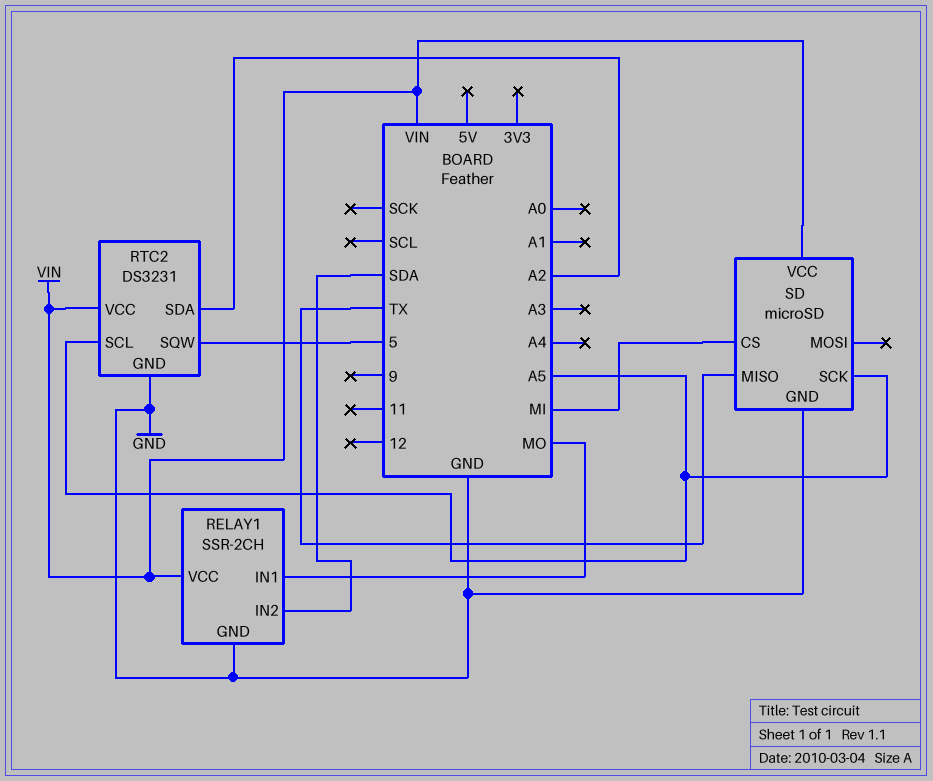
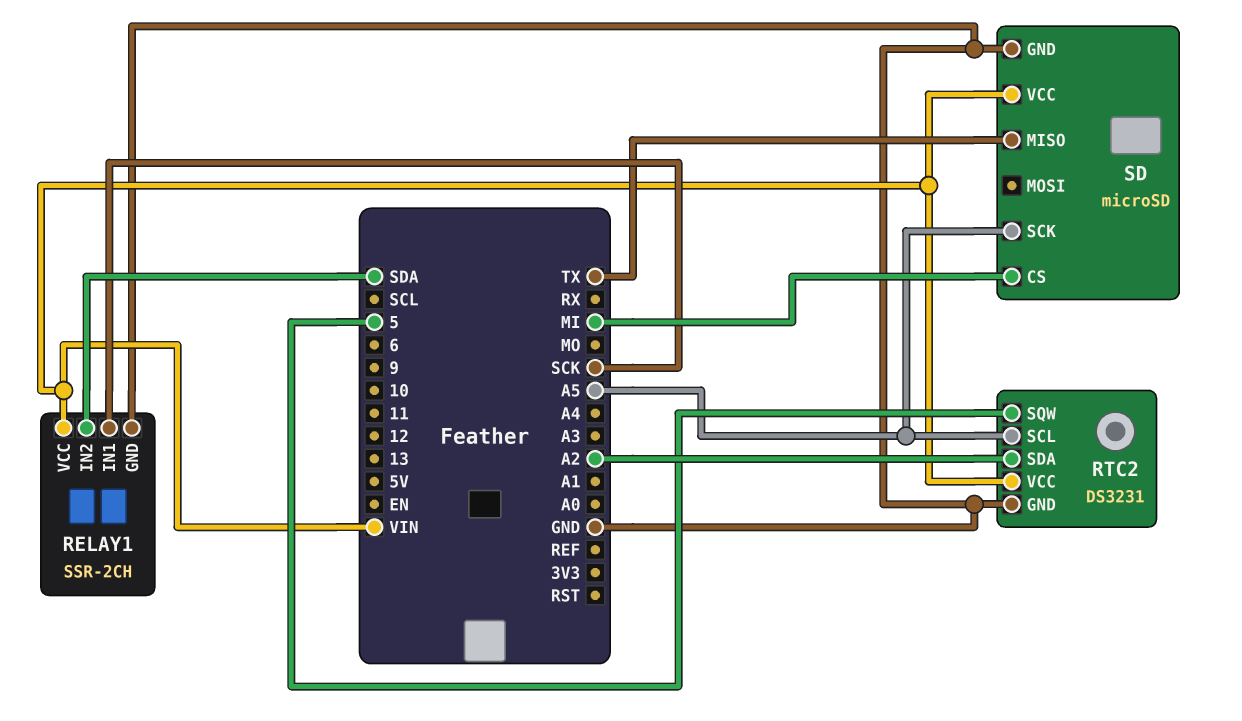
RELAY1 pin IN1: MO -> SCK

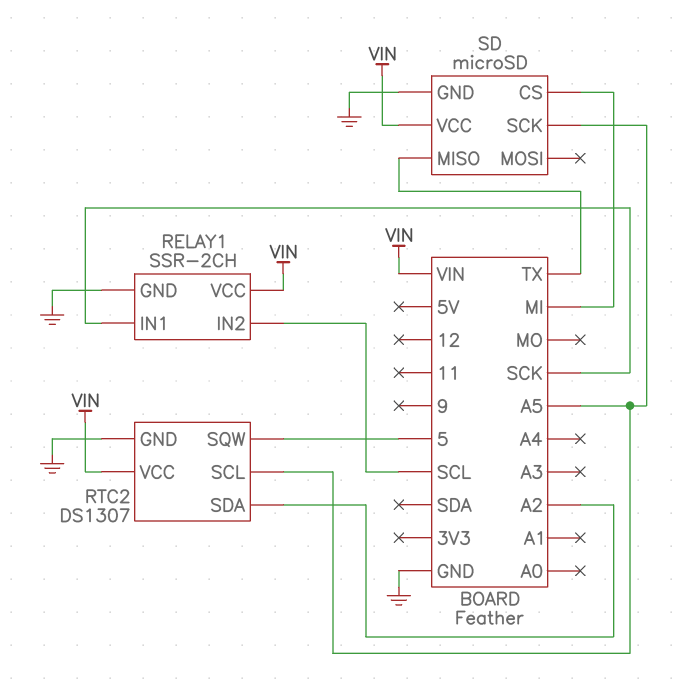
RELAY1 pin IN2: SDA -> SCL
RTC2: DS3231 -> DS1307

